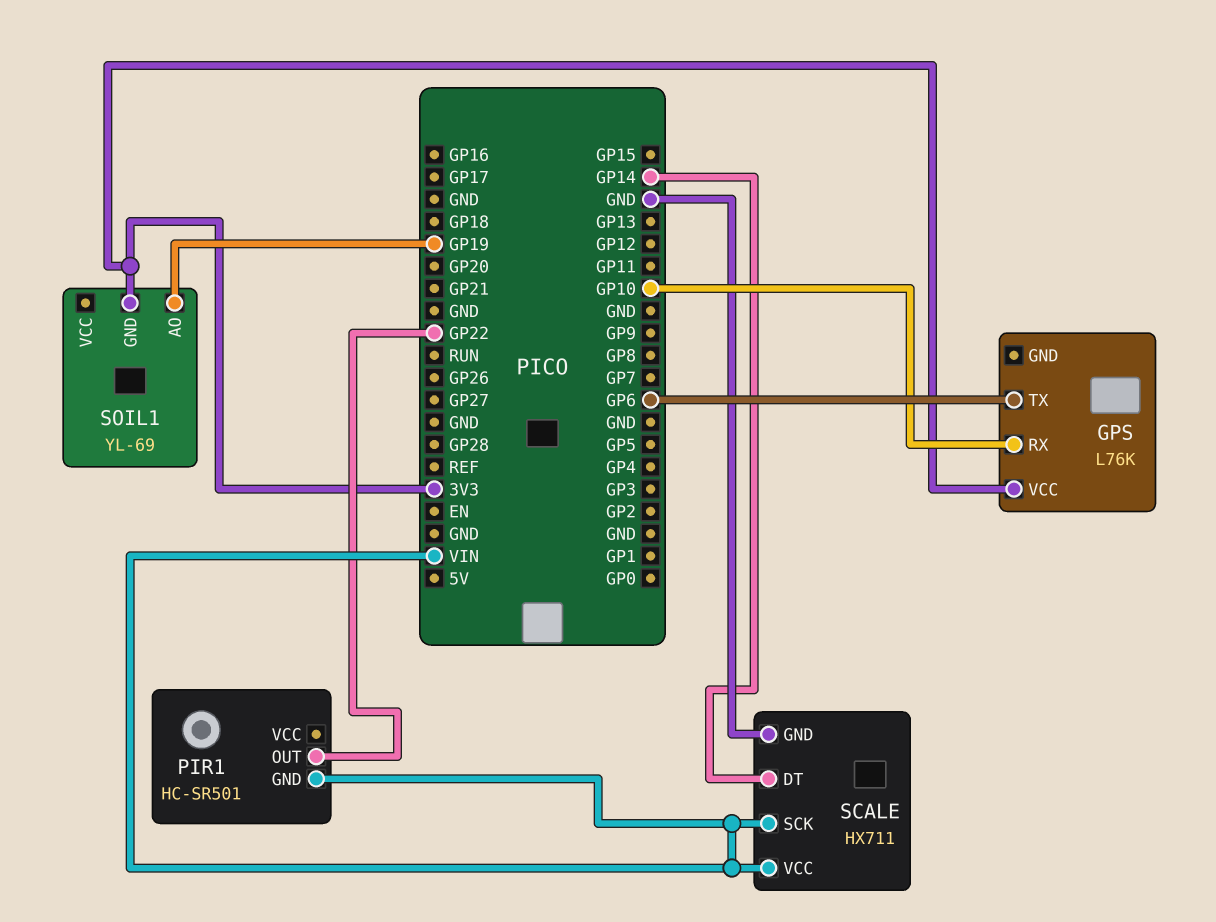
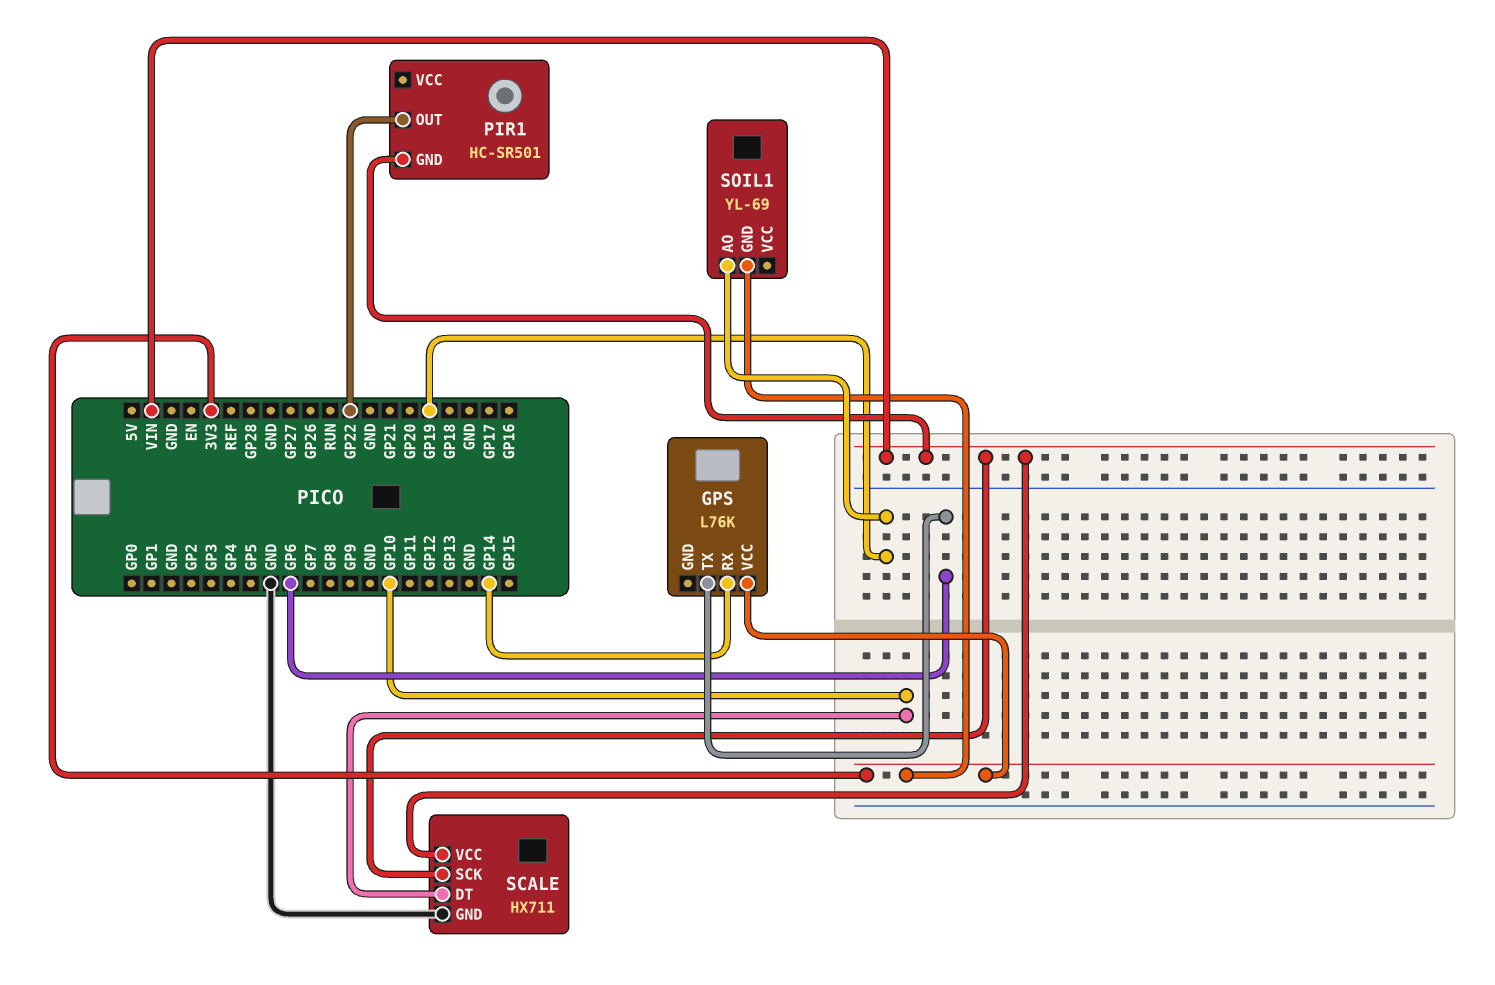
GPS pin RX: GP10 -> GP14
SCALE pin DT: GP14 -> GP10

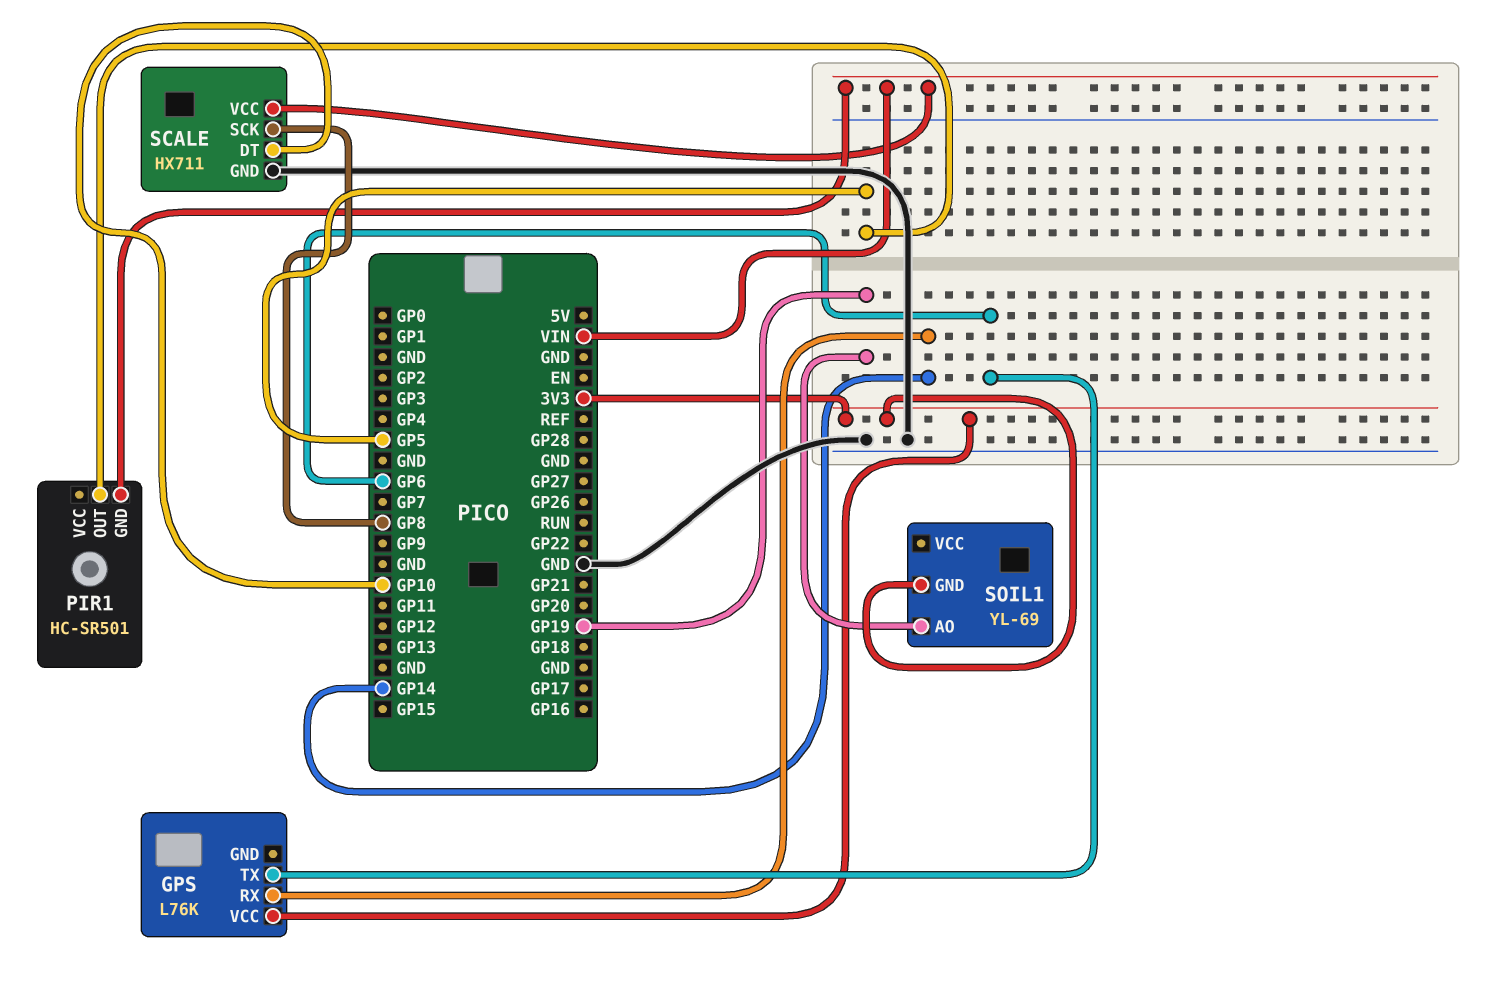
PIR1 pin OUT: GP22 -> GP5
SCALE pin SCK: VIN -> GP8

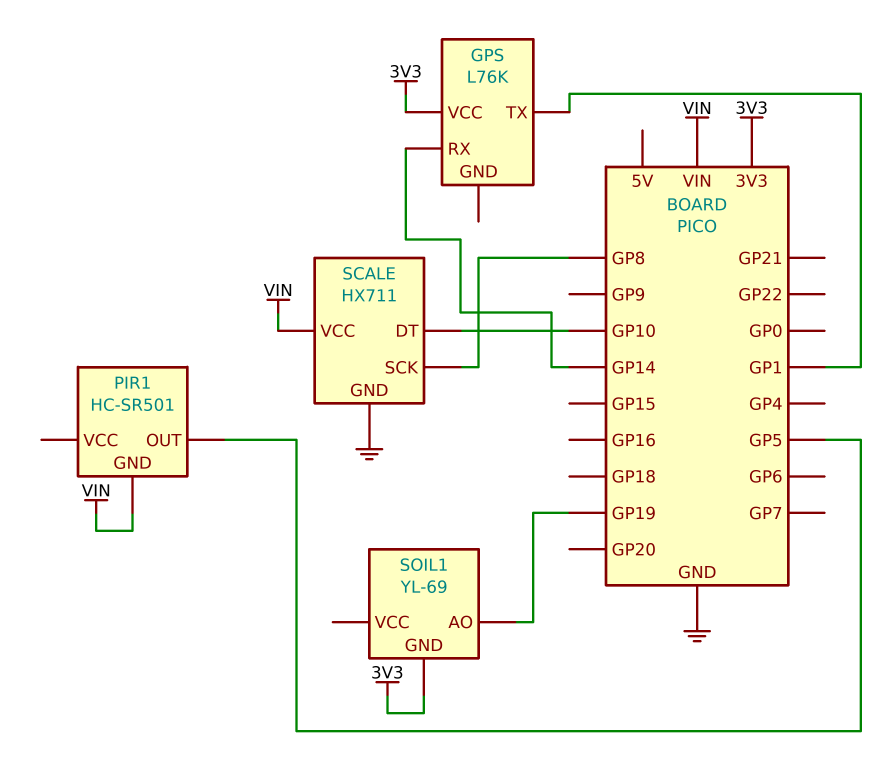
GPS pin TX: GP6 -> GP1

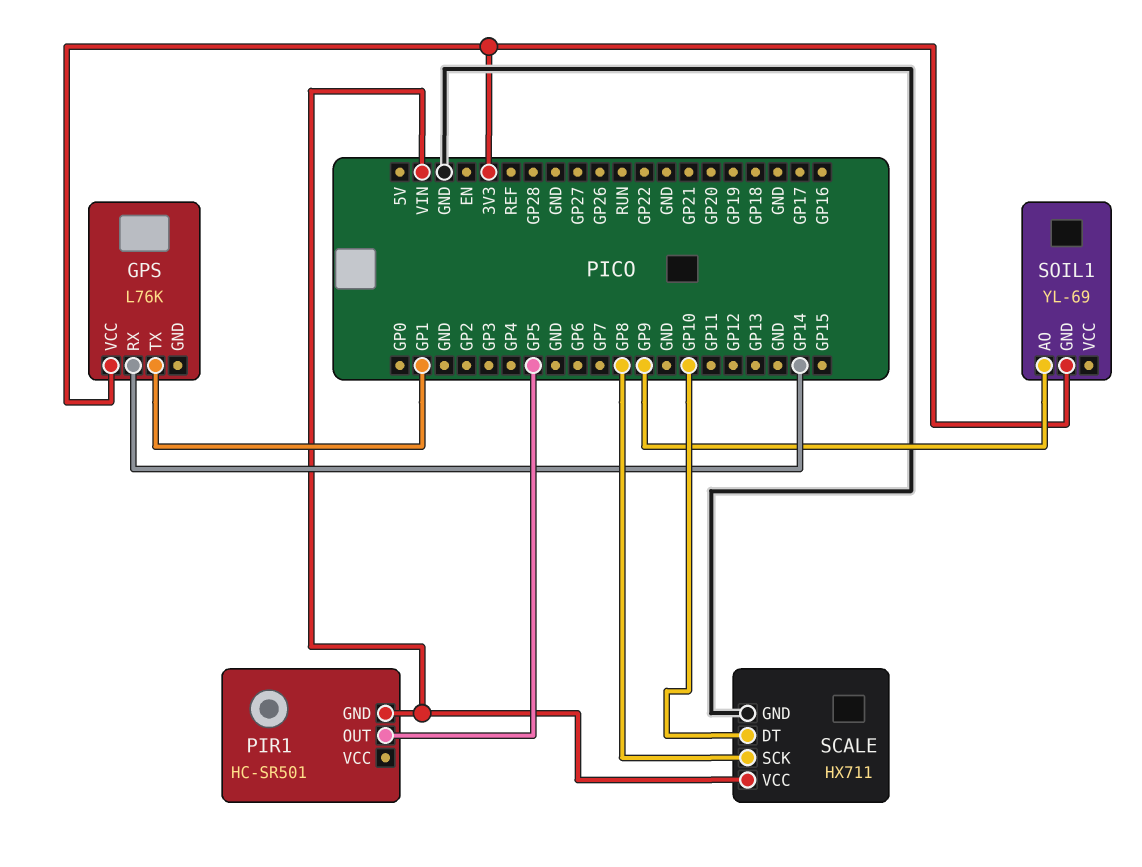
SOIL1 pin AO: GP19 -> GP9

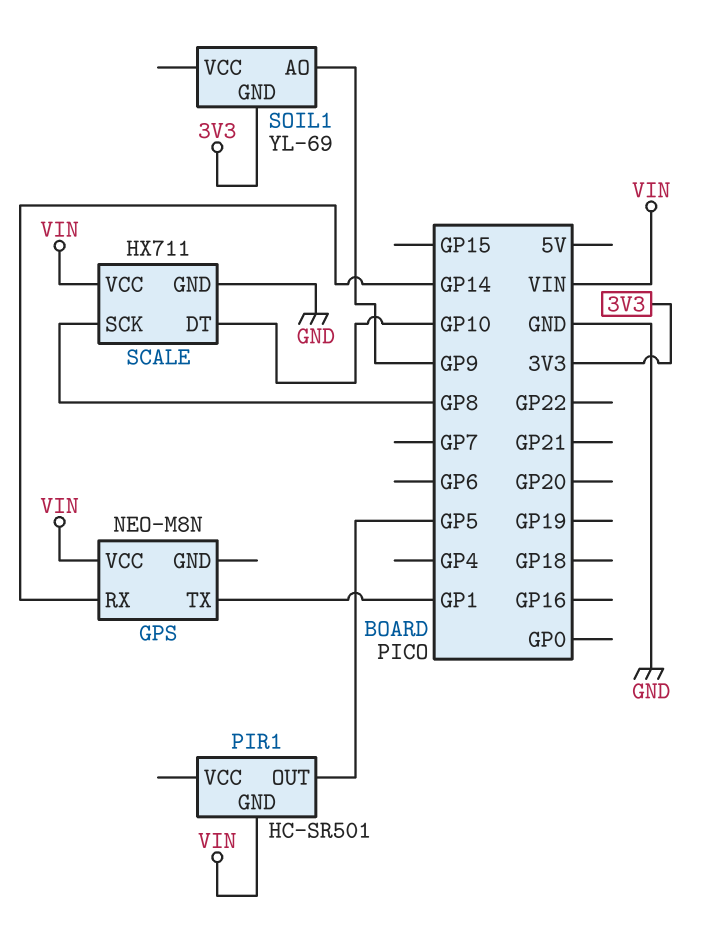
GPS: L76K -> NEO-M8N
GPS pin VCC: 3V3 -> VIN

